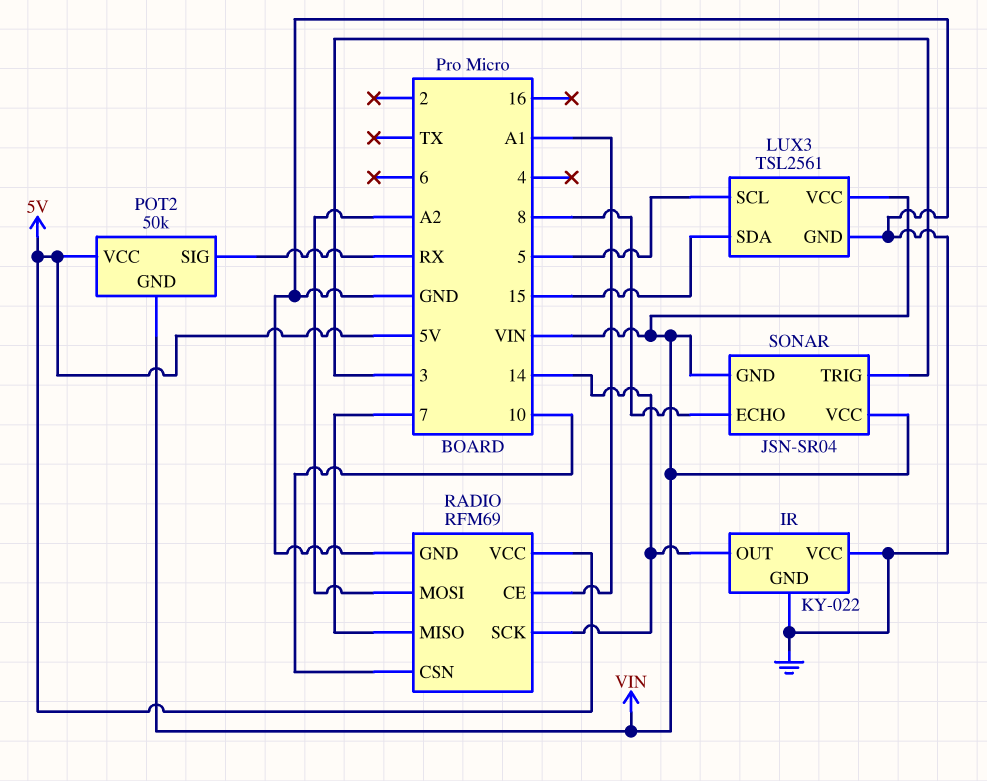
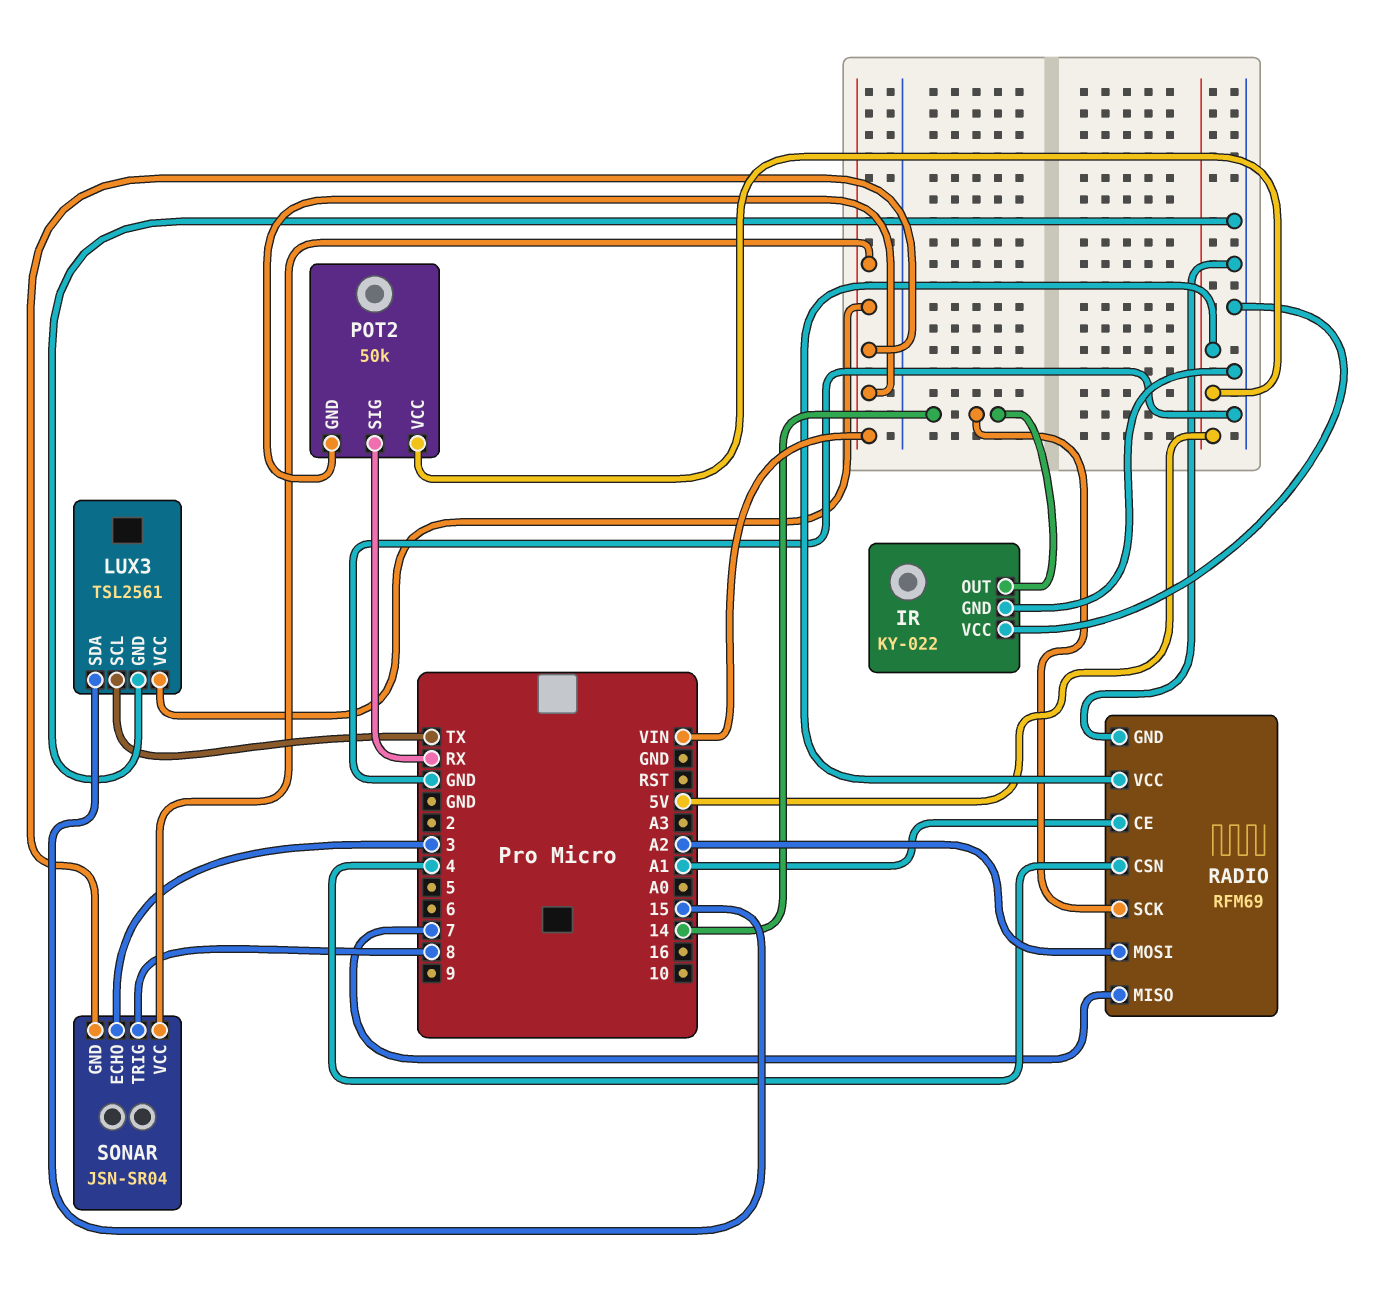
LUX3 pin SCL: 5 -> TX
RADIO pin CSN: 10 -> 4
SONAR pin ECHO: 8 -> 3
SONAR pin TRIG: 3 -> 8

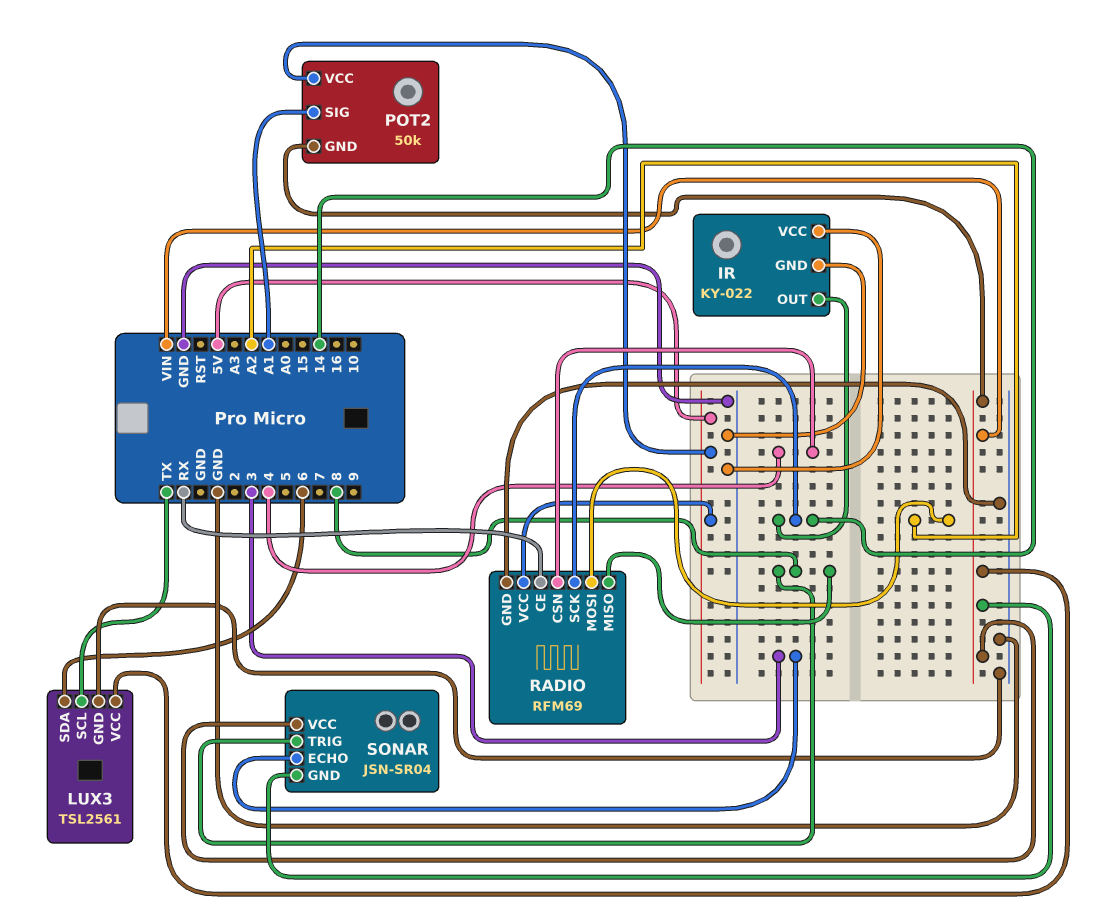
LUX3 pin SDA: 15 -> 6
POT2 pin SIG: RX -> A1
RADIO pin CE: A1 -> RX
RADIO pin MISO: 7 -> 8

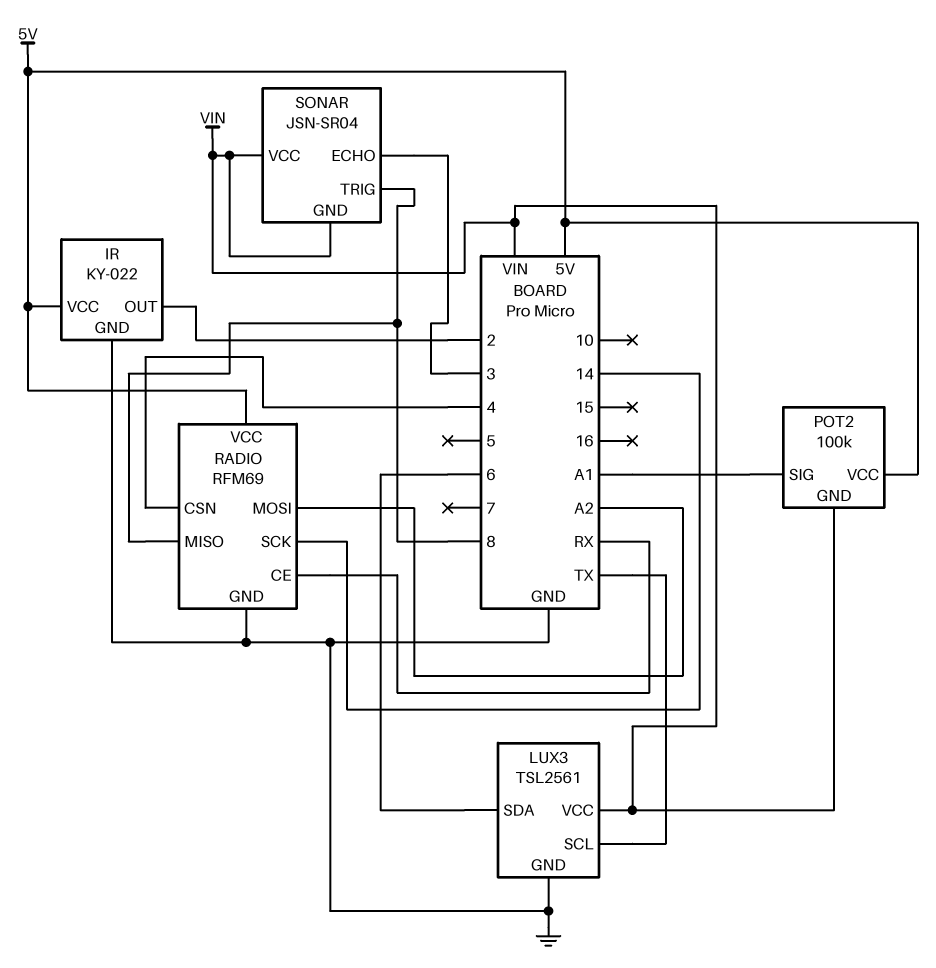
IR pin OUT: 14 -> 2
IR pin VCC: GND -> 5V
POT2: 50k -> 100k

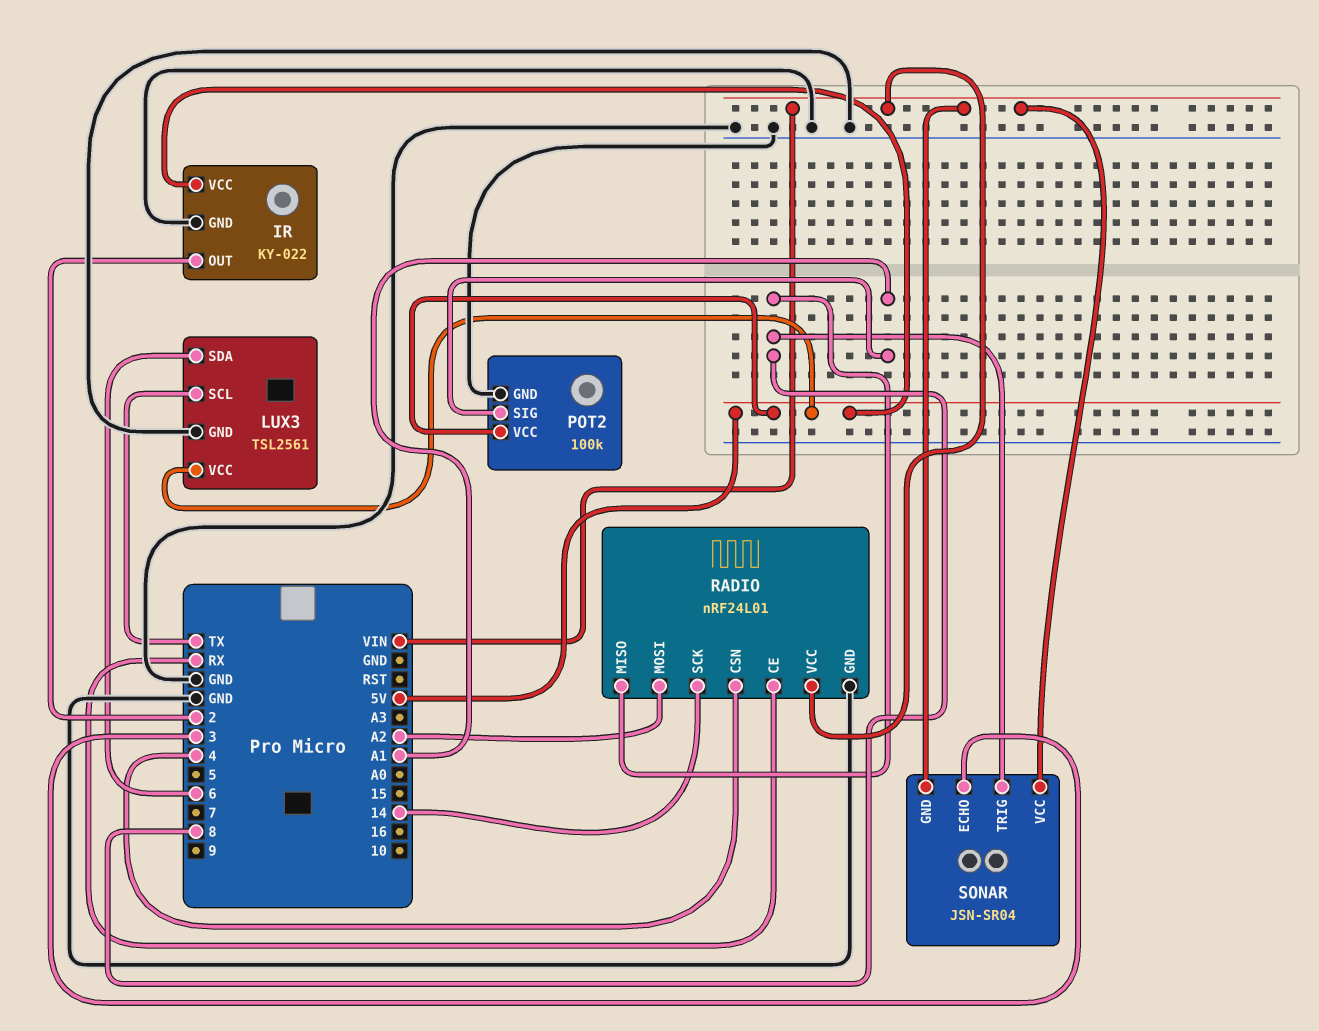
LUX3 pin VCC: VIN -> 5V
POT2 pin GND: VIN -> GND
RADIO: RFM69 -> nRF24L01
RADIO pin VCC: 5V -> VIN

